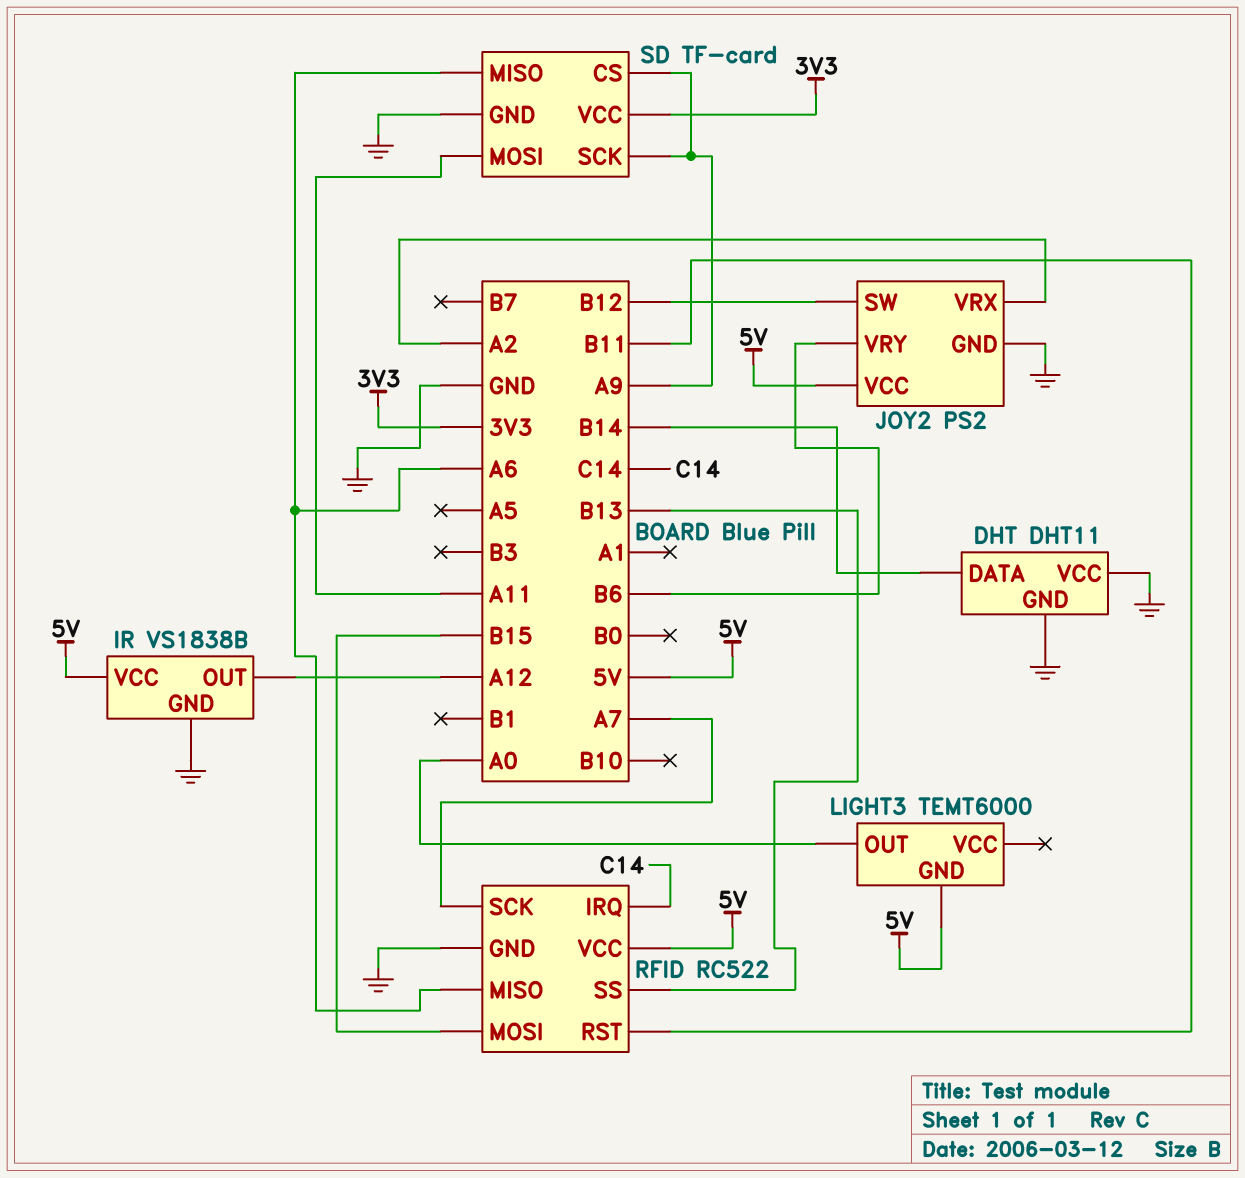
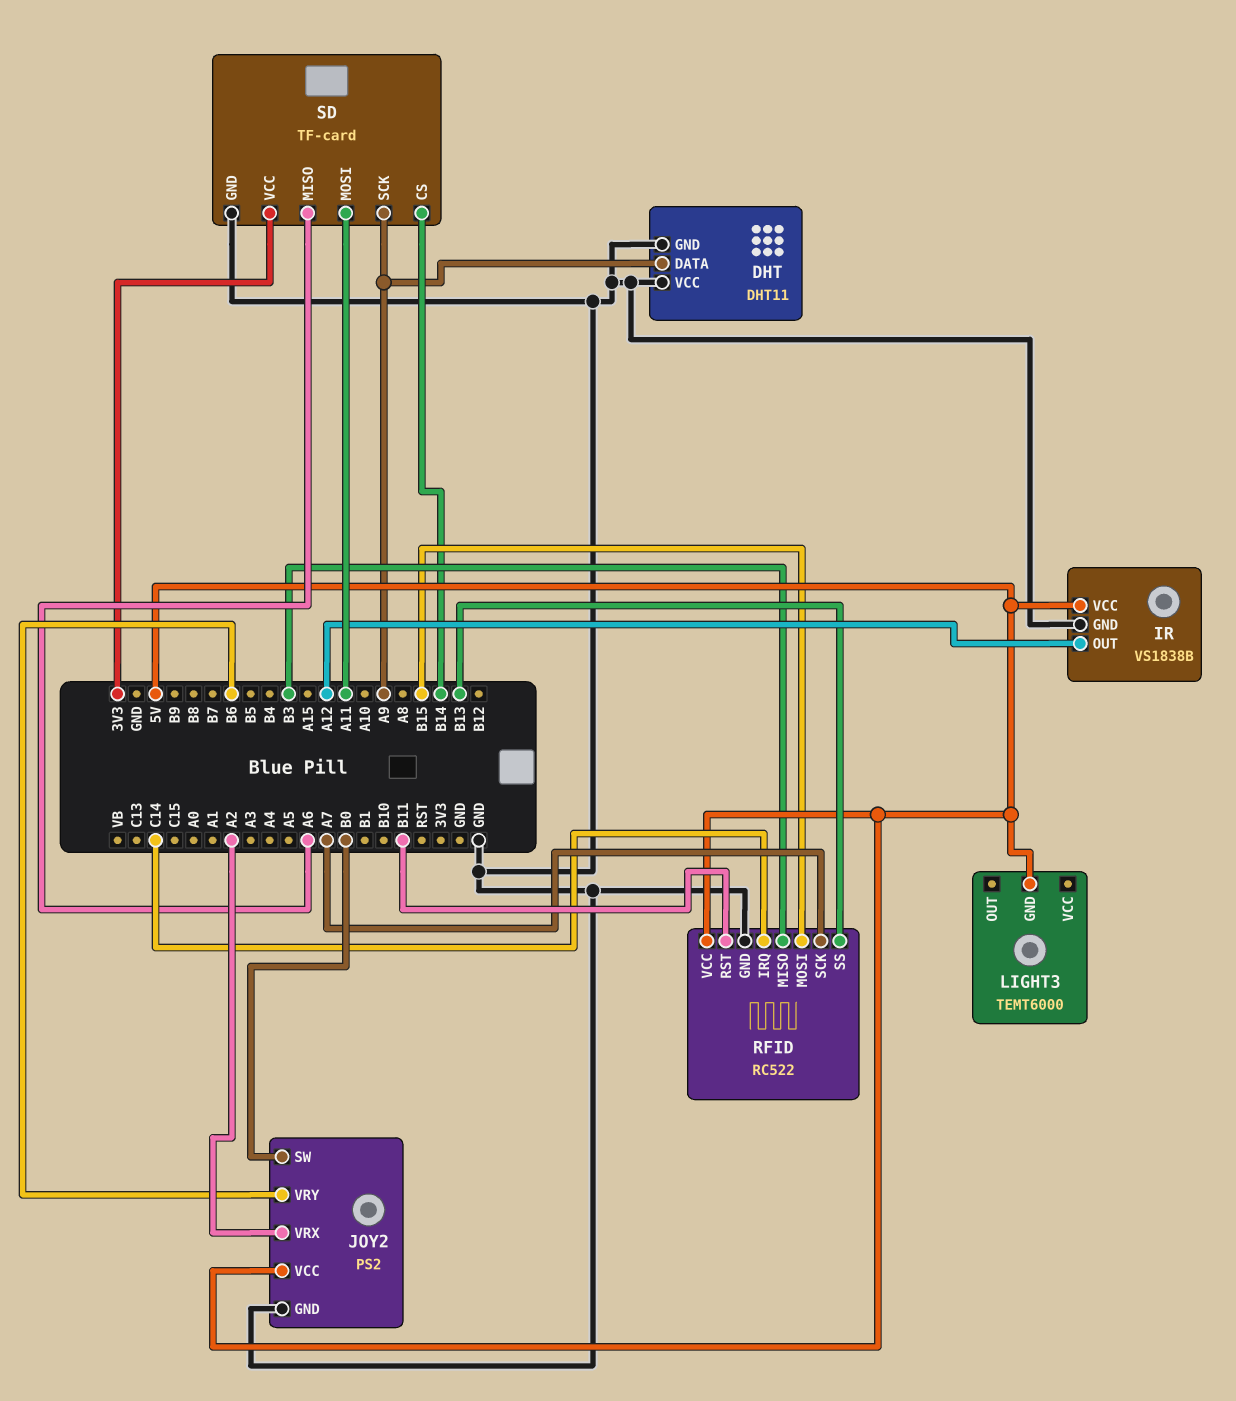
DHT pin DATA: B14 -> A9
JOY2 pin SW: B12 -> B0
LIGHT3 pin OUT: A0 -> none
RFID pin MISO: A6 -> B3
SD pin CS: A9 -> B14

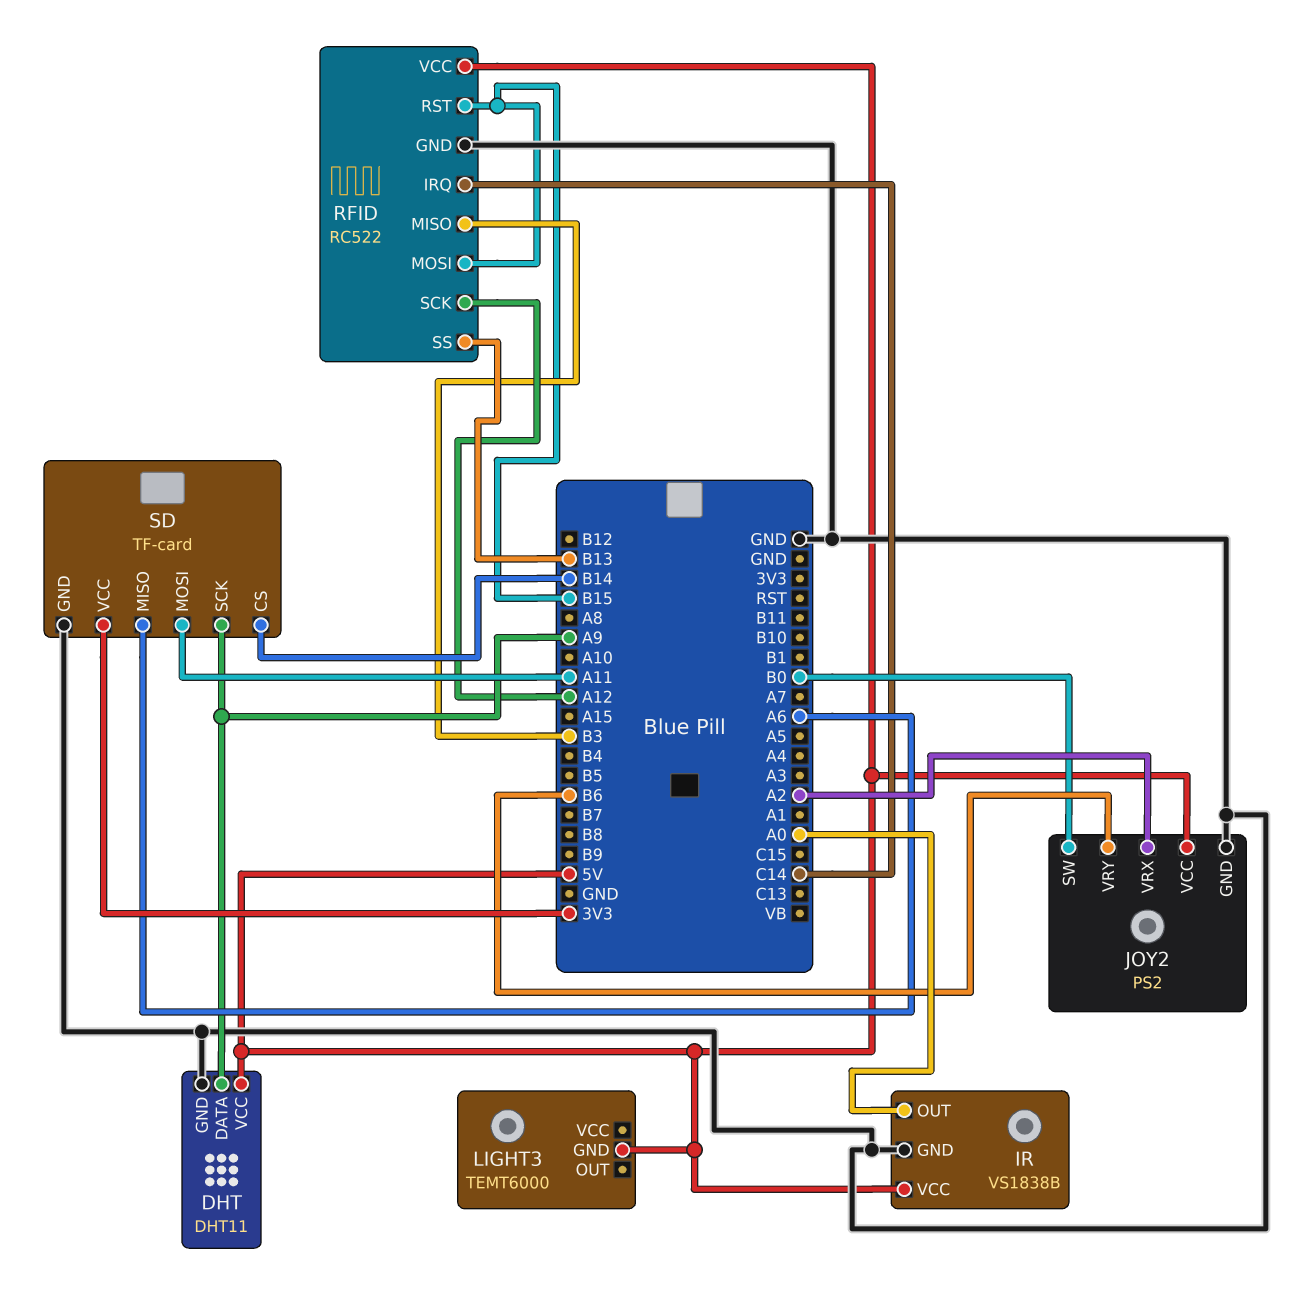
DHT pin VCC: GND -> 5V
IR pin OUT: A12 -> A0
RFID pin RST: B11 -> B15
RFID pin SCK: A7 -> A12

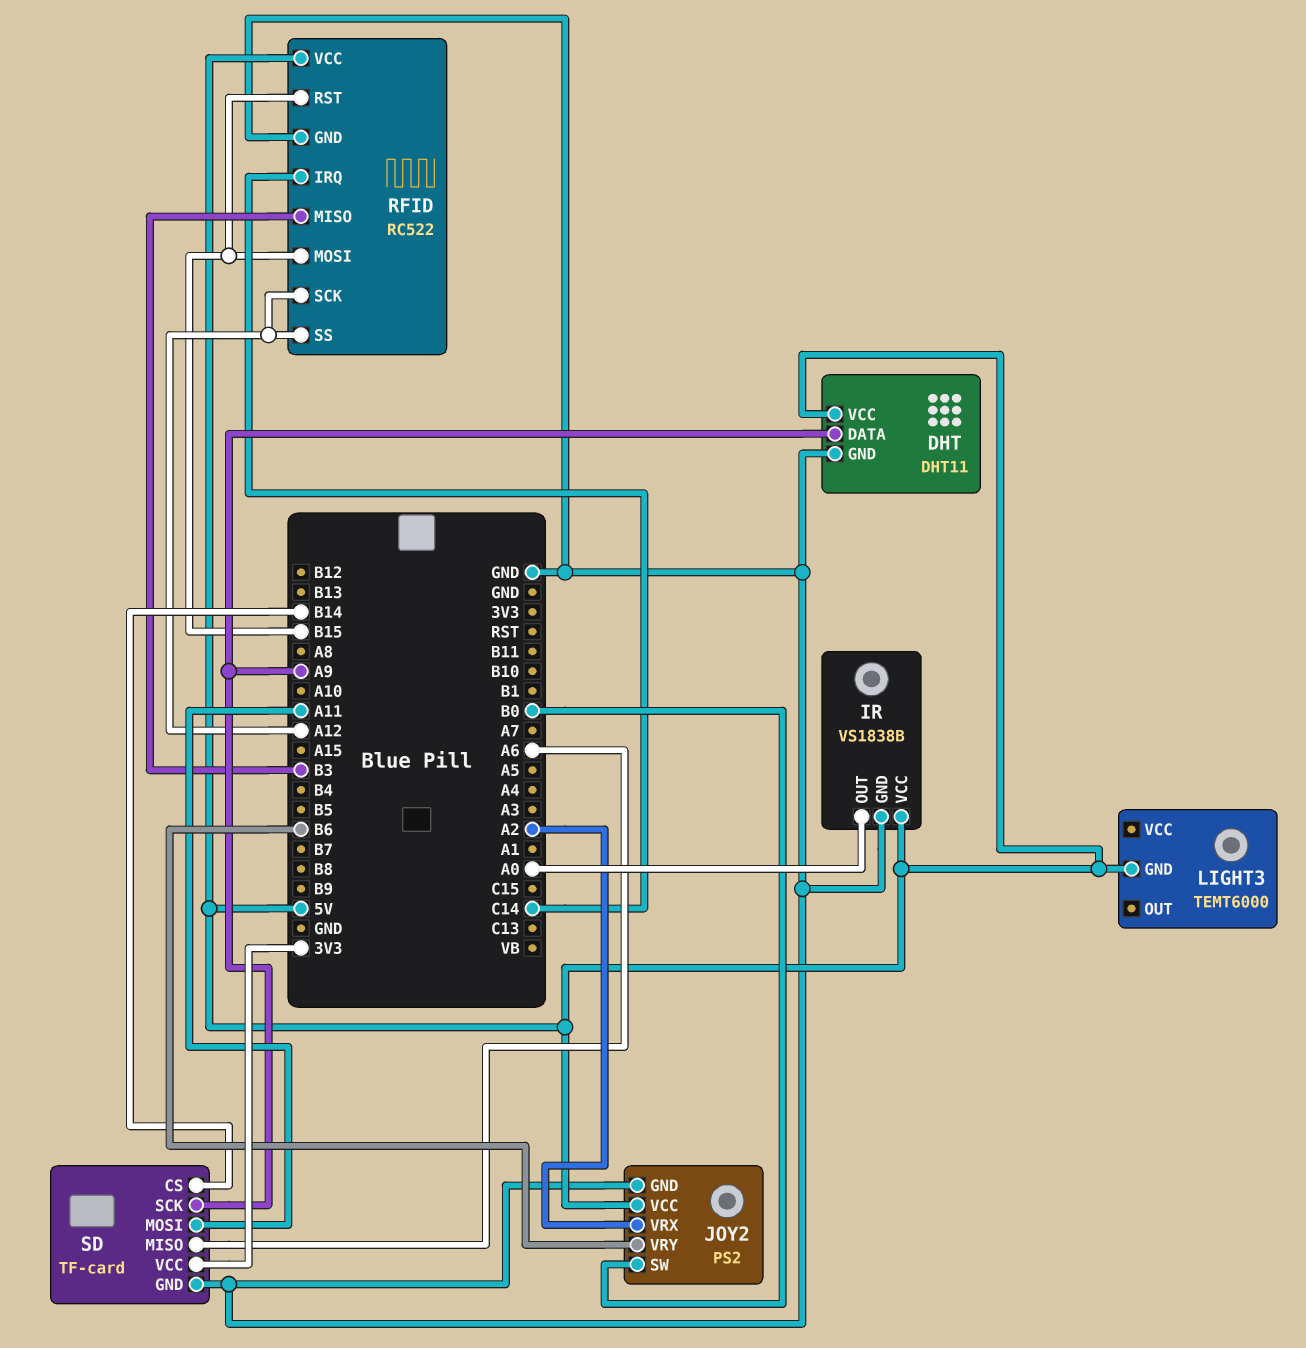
RFID pin SS: B13 -> A12

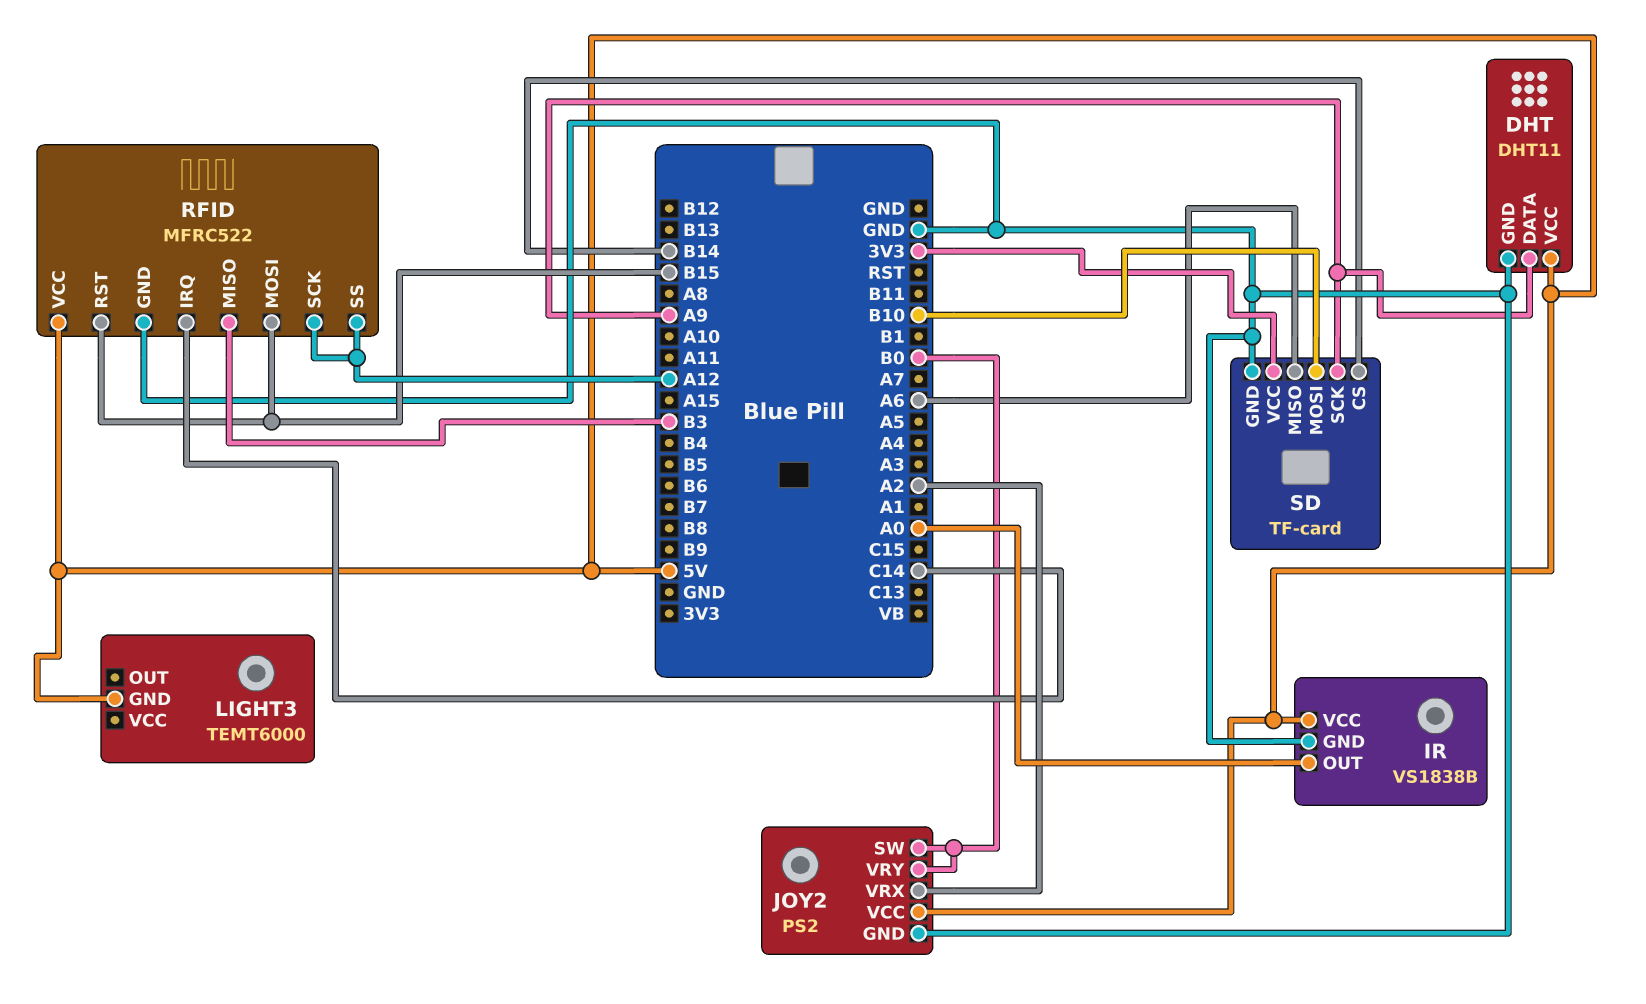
JOY2 pin VRY: B6 -> B0
RFID: RC522 -> MFRC522
SD pin MOSI: A11 -> B10

